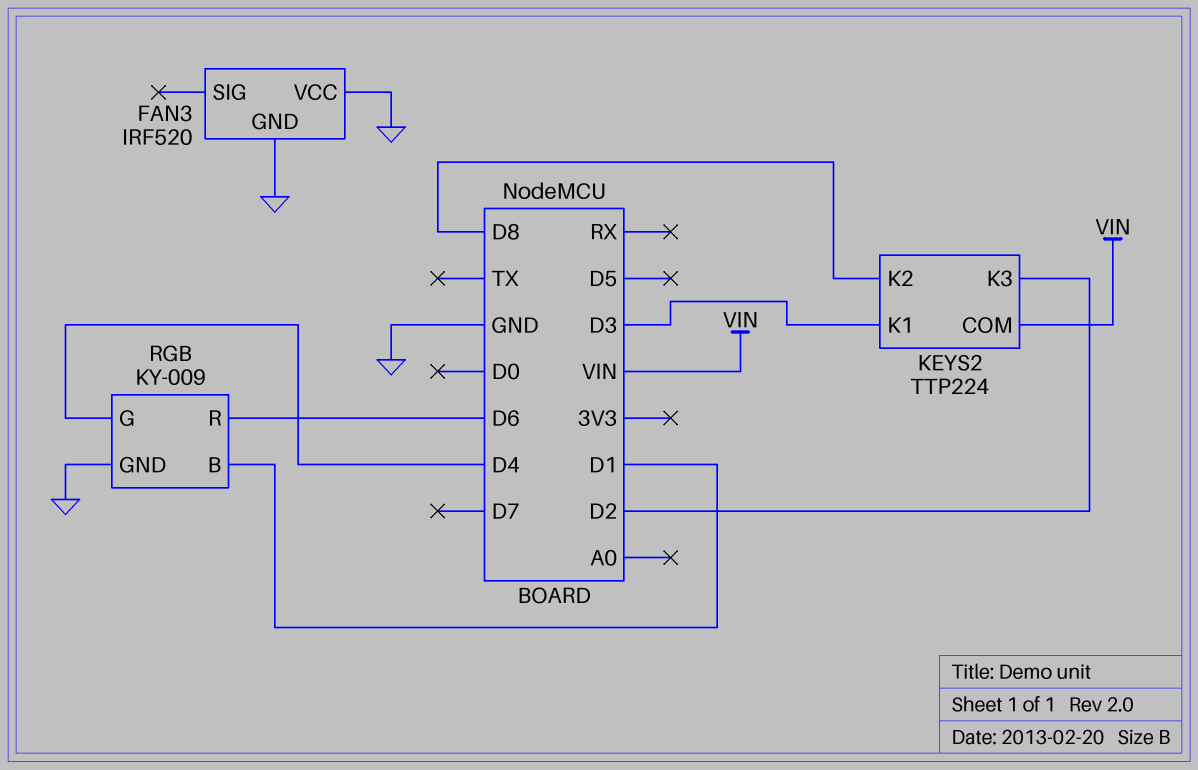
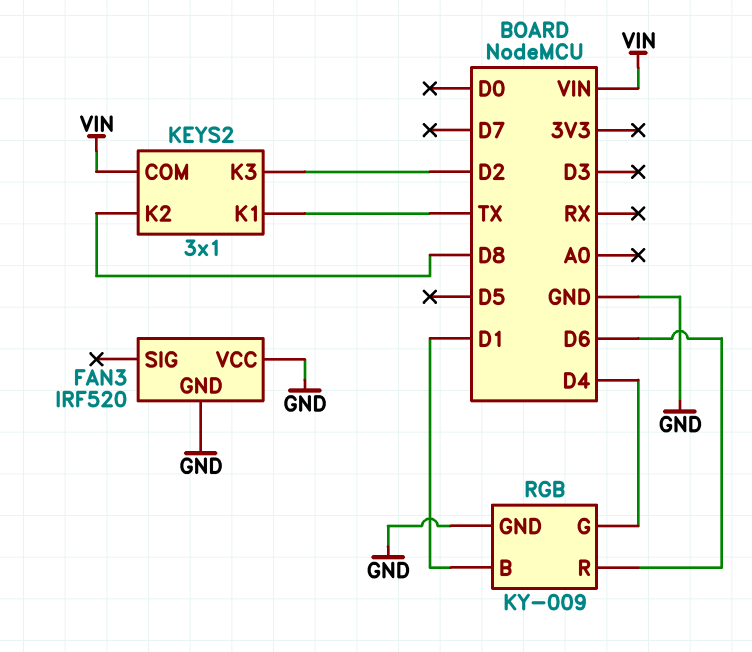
KEYS2: TTP224 -> 3x1
KEYS2 pin K1: D3 -> TX

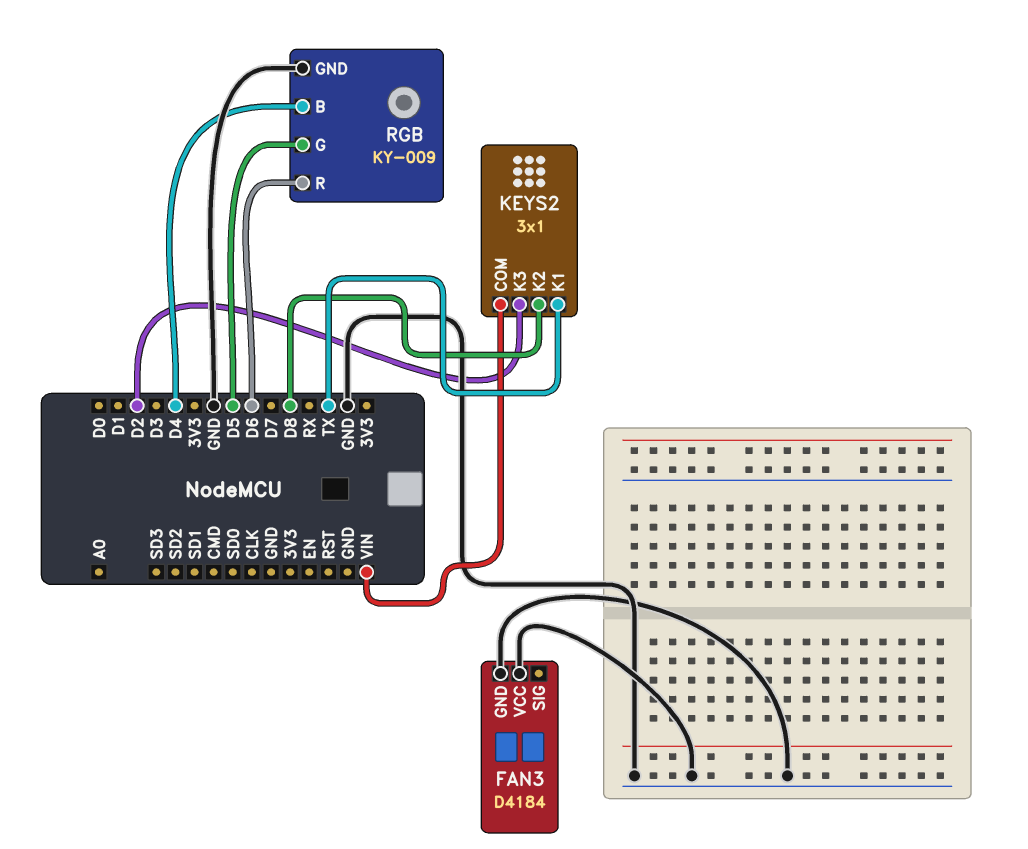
FAN3: IRF520 -> D4184
RGB pin B: D1 -> D4
RGB pin G: D4 -> D5

